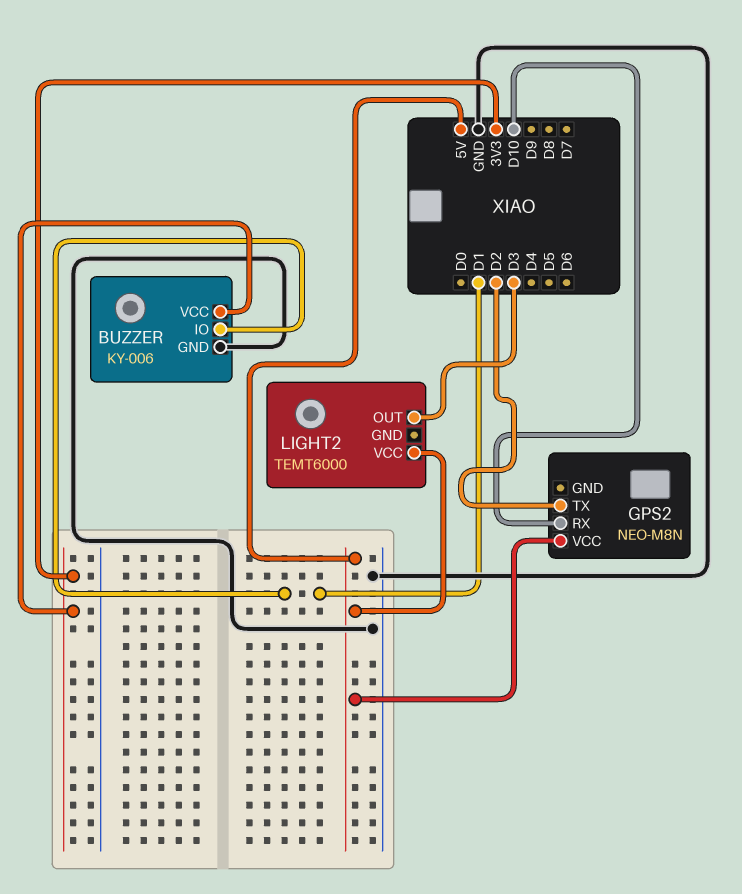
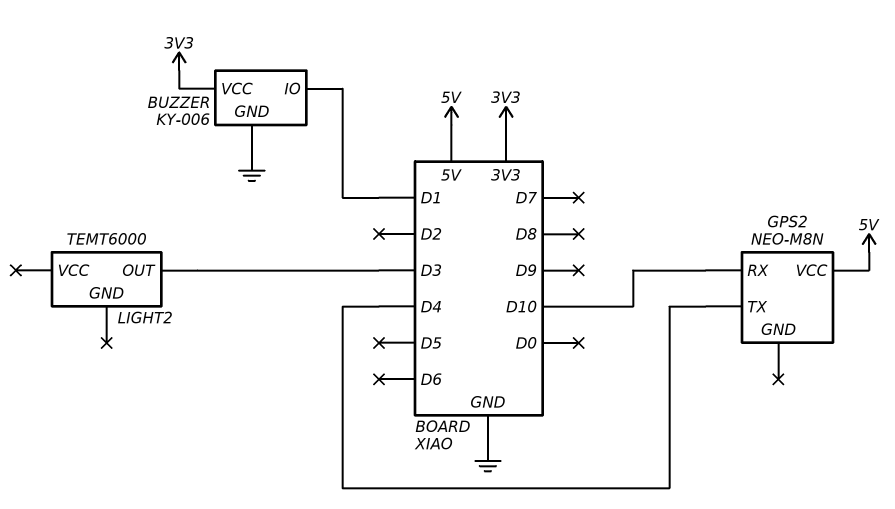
GPS2 pin TX: D2 -> D4
LIGHT2 pin VCC: 5V -> none

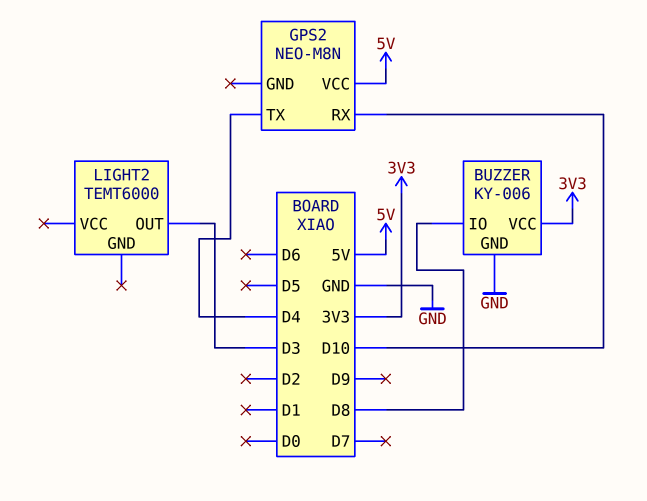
BUZZER pin IO: D1 -> D8

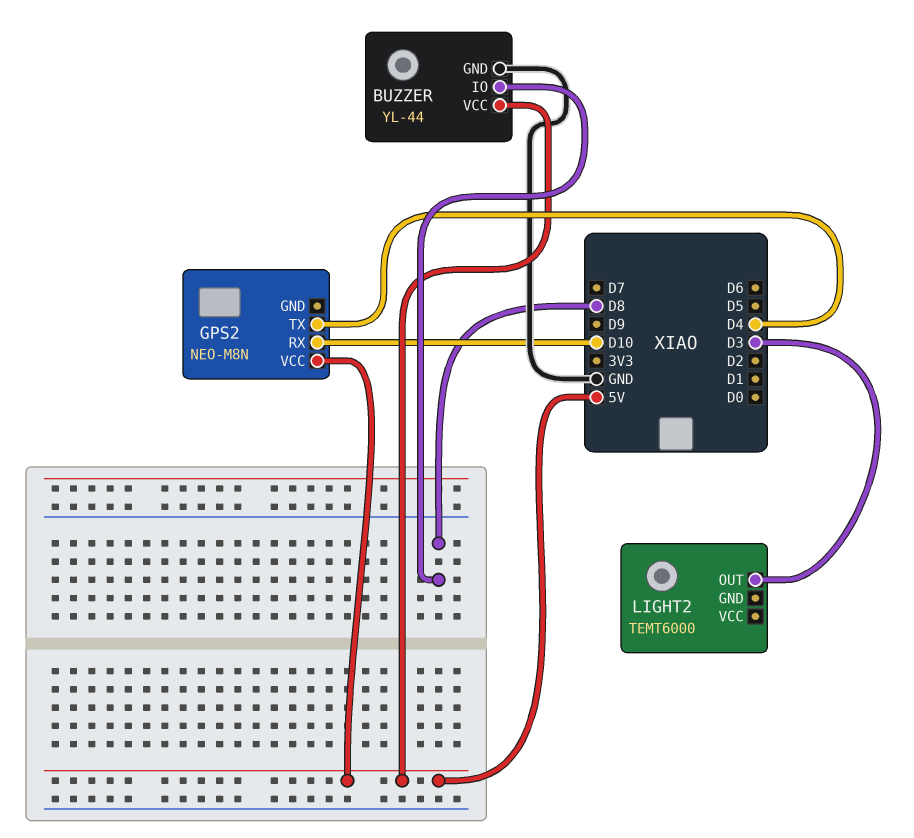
BUZZER: KY-006 -> YL-44
BUZZER pin VCC: 3V3 -> 5V

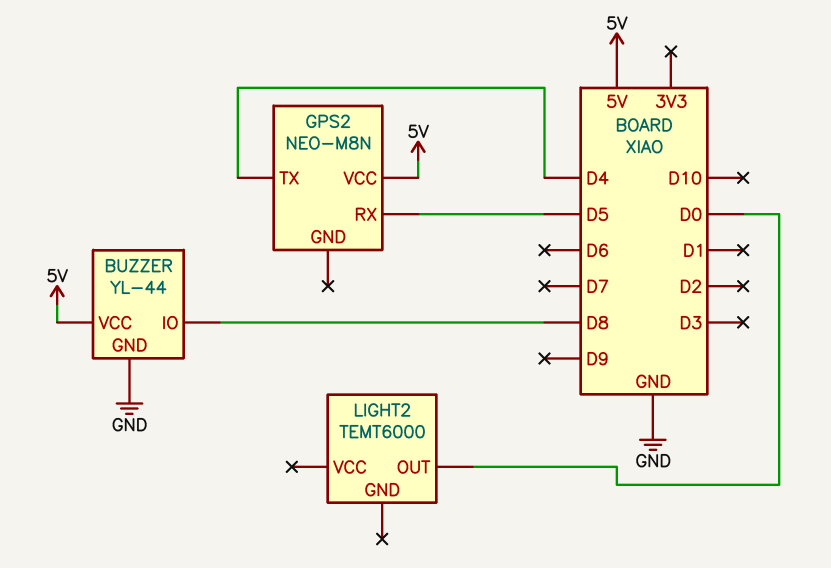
GPS2 pin RX: D10 -> D5
LIGHT2 pin OUT: D3 -> D0

